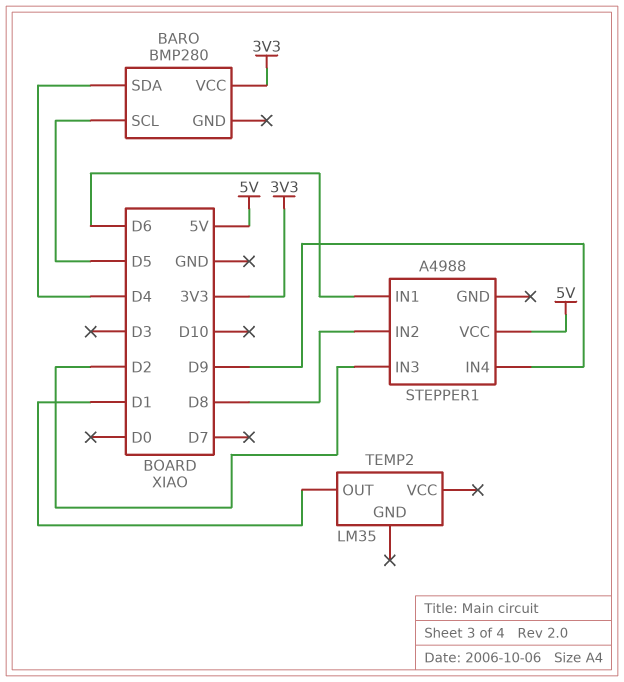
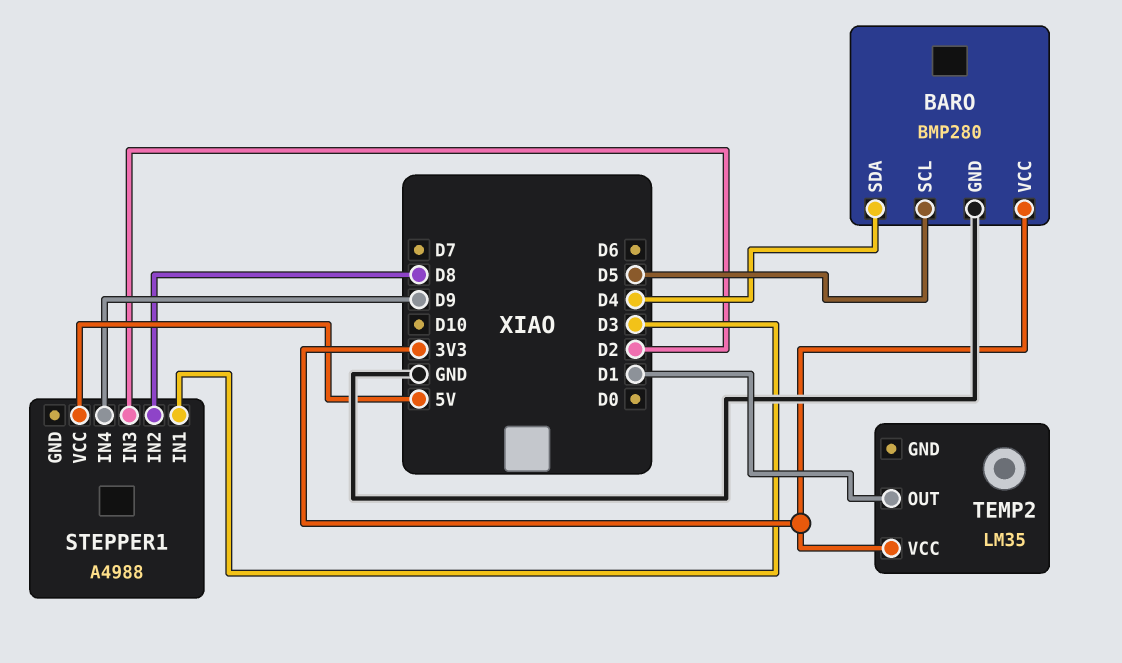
BARO pin GND: none -> GND
STEPPER1 pin IN1: D6 -> D3
TEMP2 pin VCC: none -> 3V3

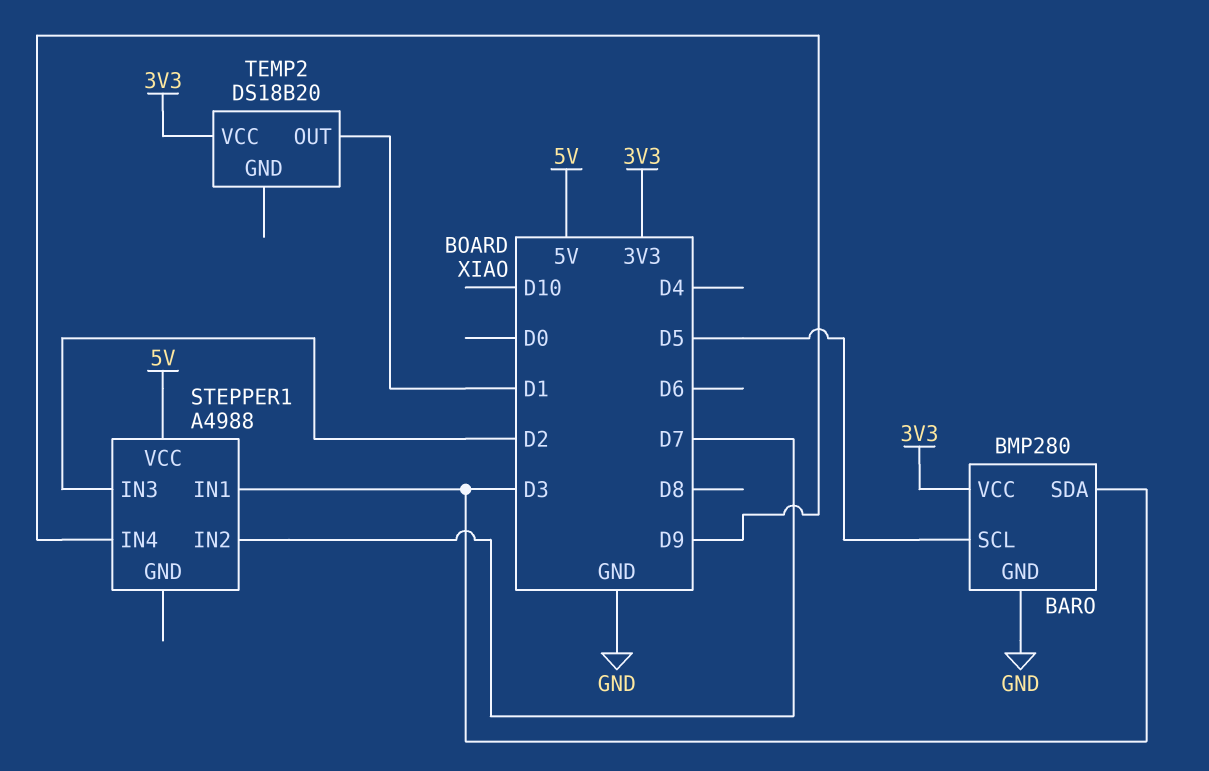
BARO pin SDA: D4 -> D3
STEPPER1 pin IN2: D8 -> D7
TEMP2: LM35 -> DS18B20

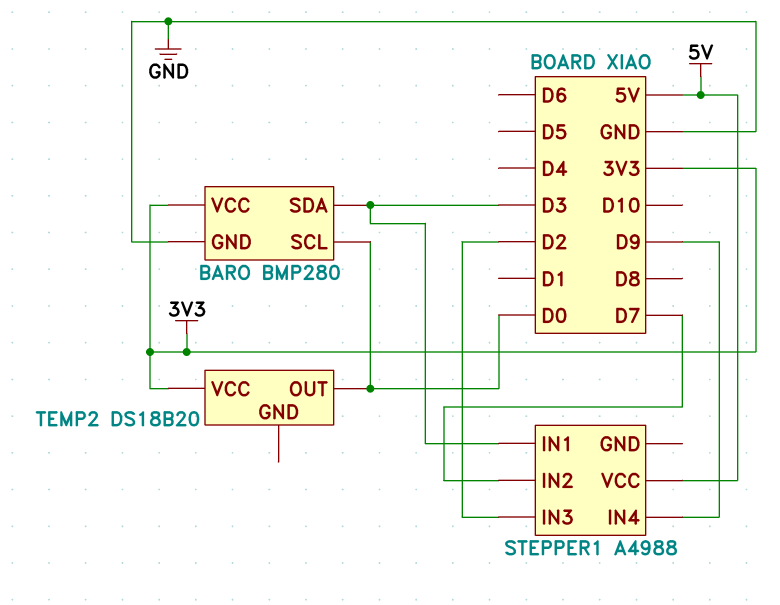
BARO pin SCL: D5 -> D0
TEMP2 pin OUT: D1 -> D0

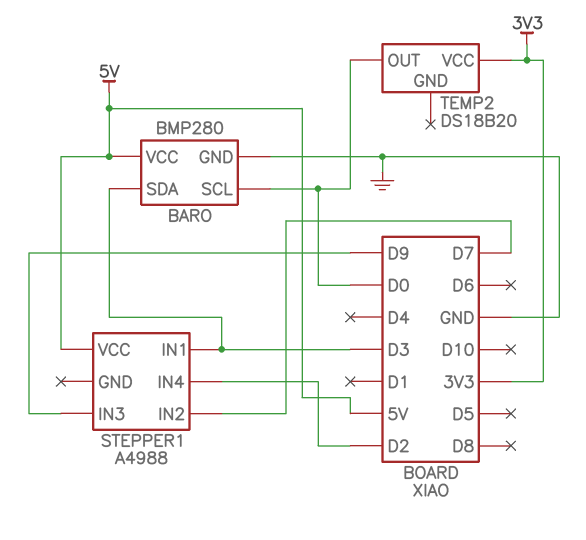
BARO pin VCC: 3V3 -> 5V
STEPPER1 pin IN3: D2 -> D9
STEPPER1 pin IN4: D9 -> D2

